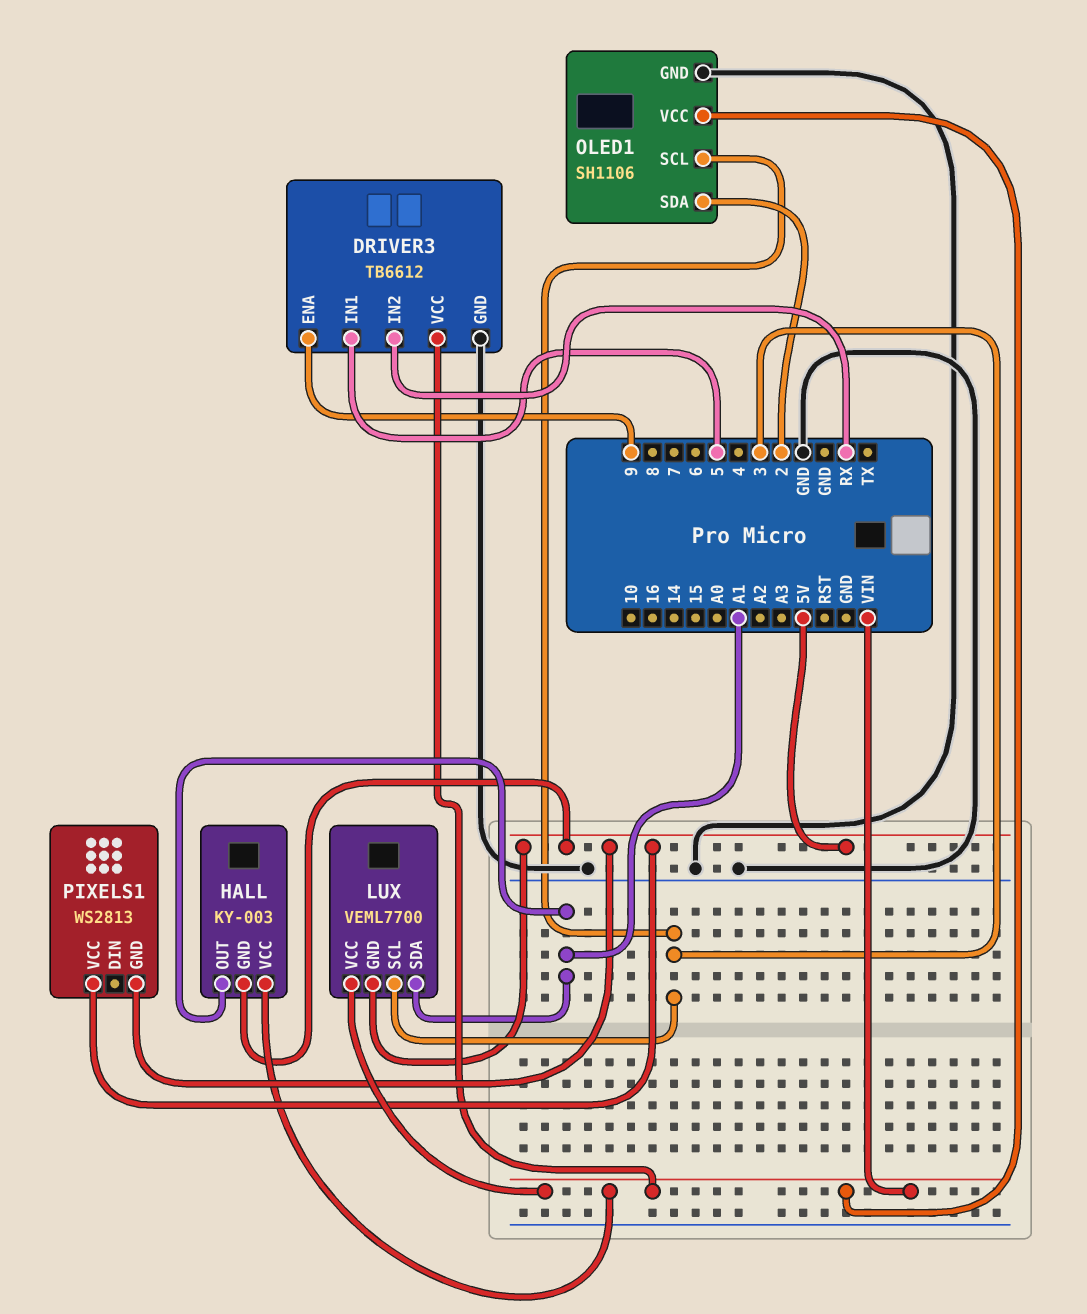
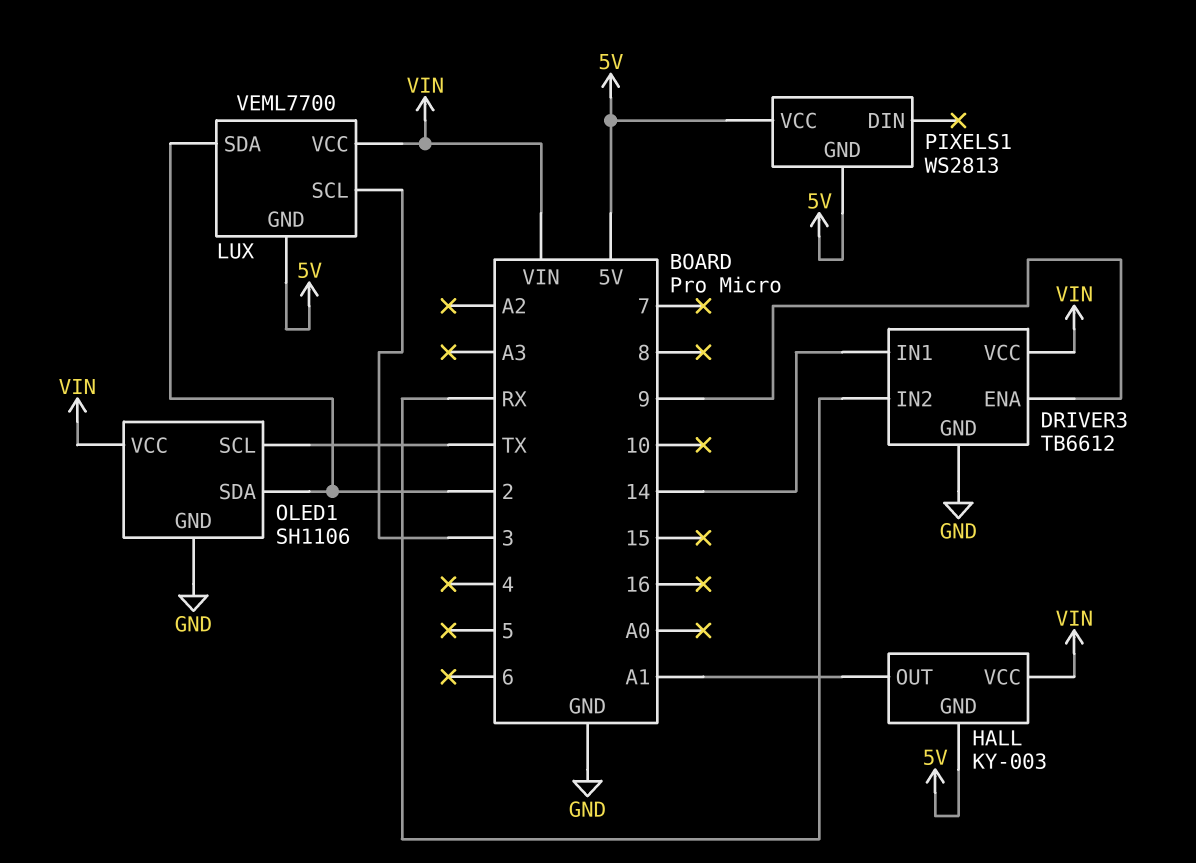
DRIVER3 pin IN1: 5 -> 14
LUX pin SDA: A1 -> 2
OLED1 pin SCL: 3 -> TX

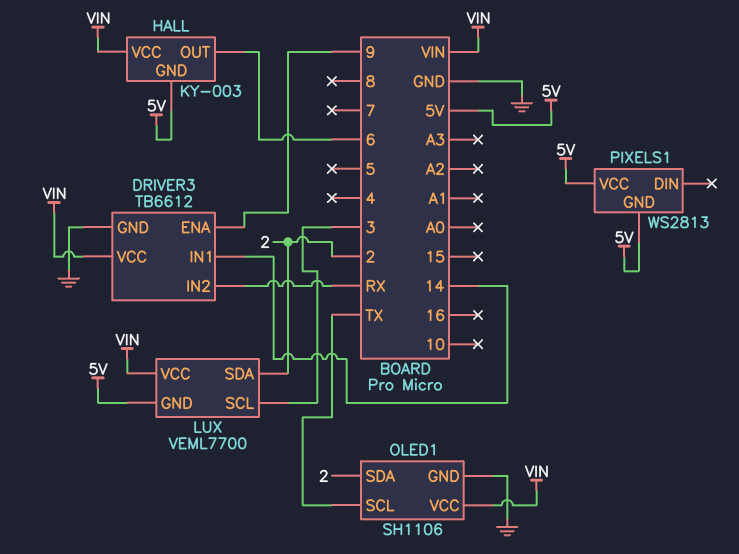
HALL pin OUT: A1 -> 6

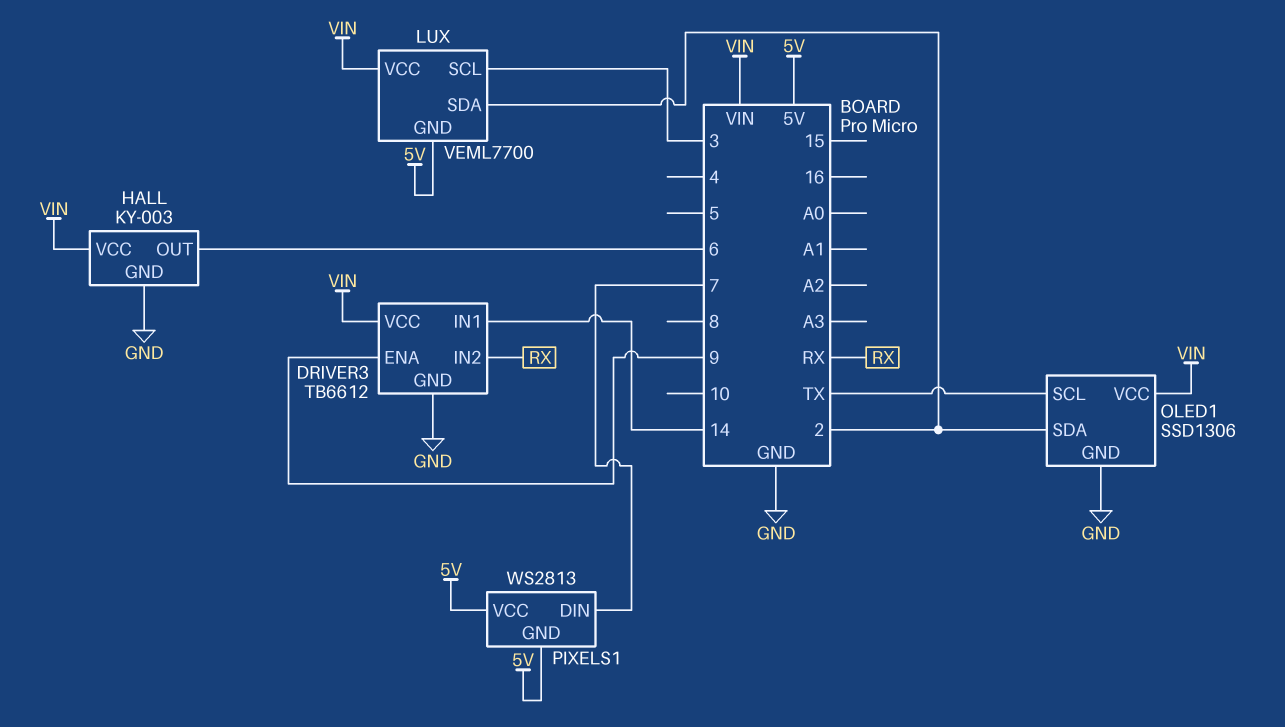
HALL pin GND: 5V -> GND
OLED1: SH1106 -> SSD1306
PIXELS1 pin DIN: none -> 7

